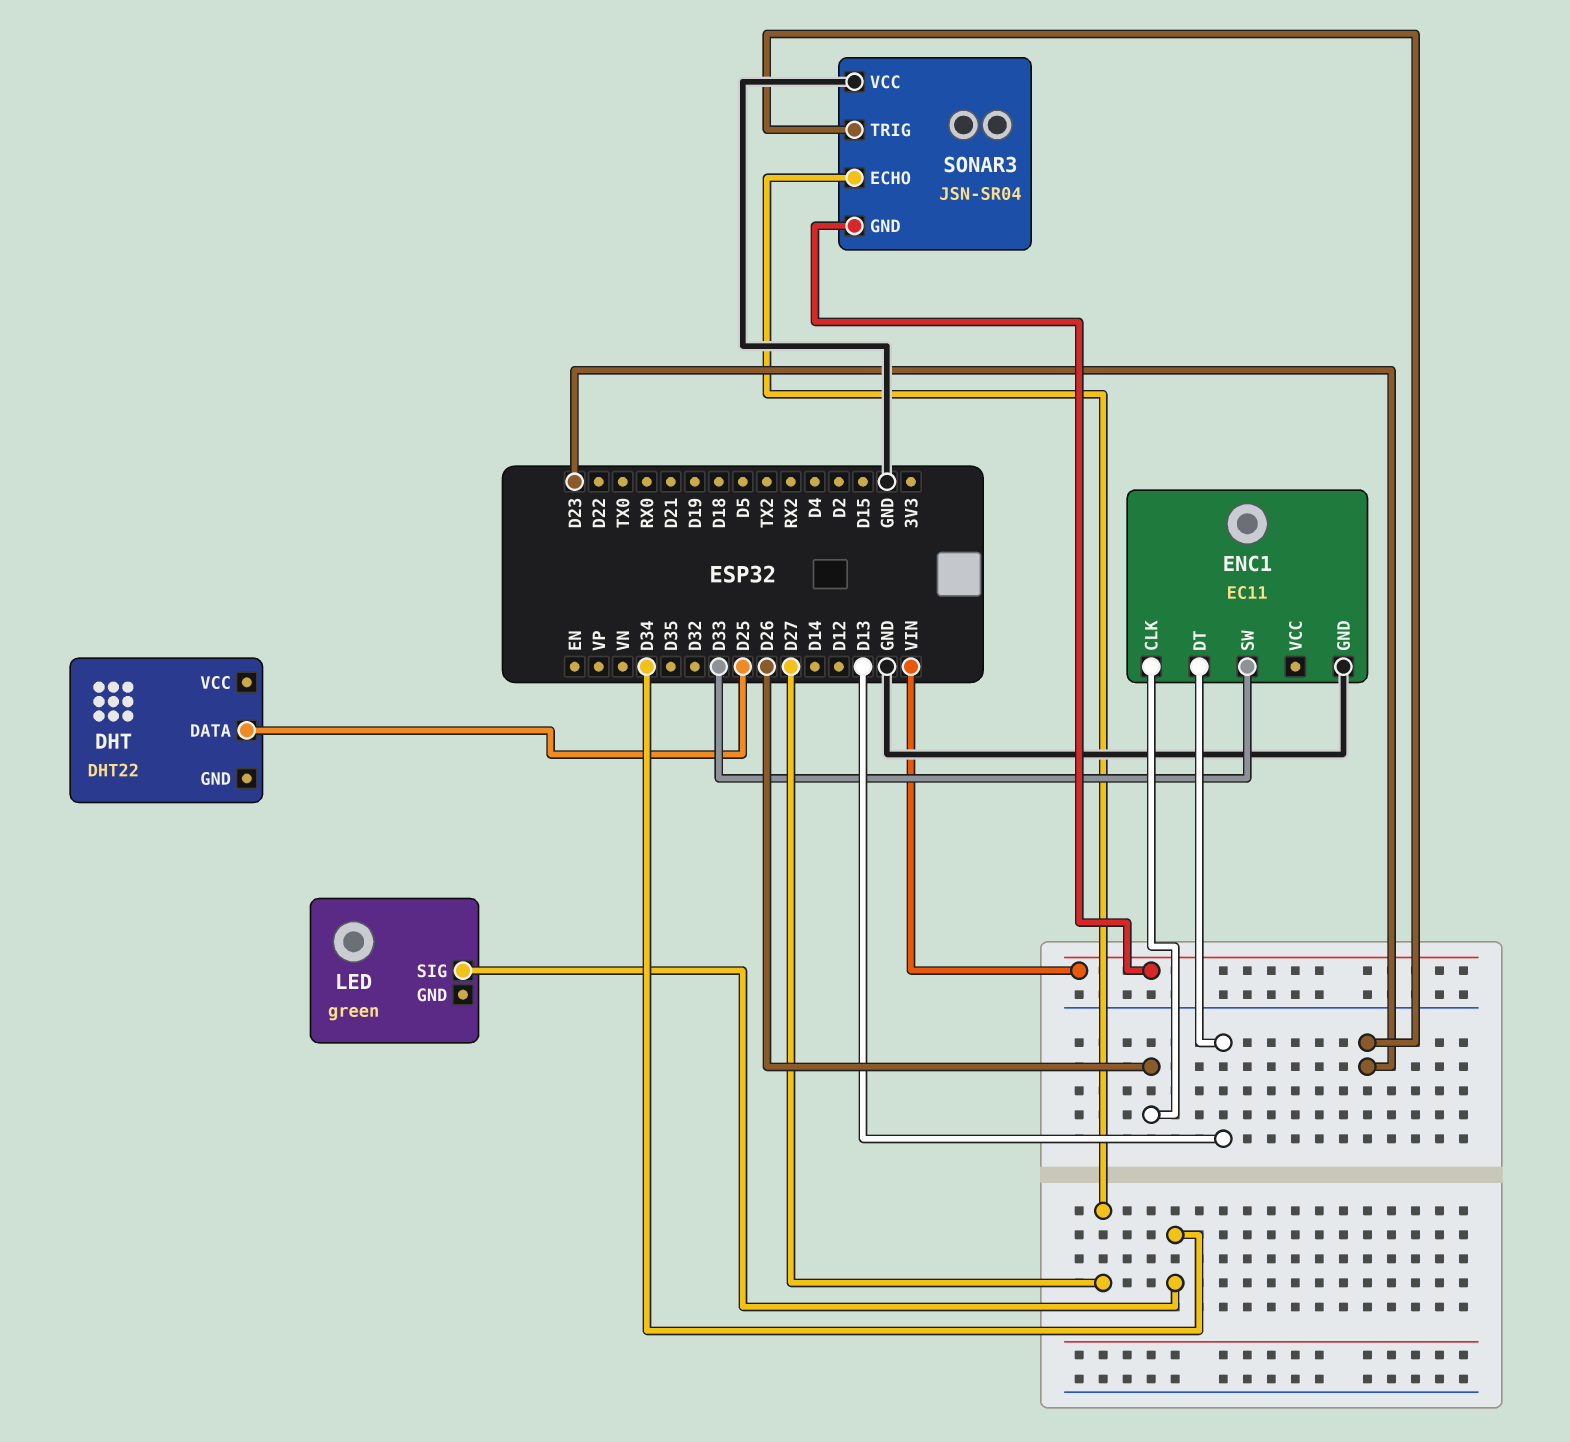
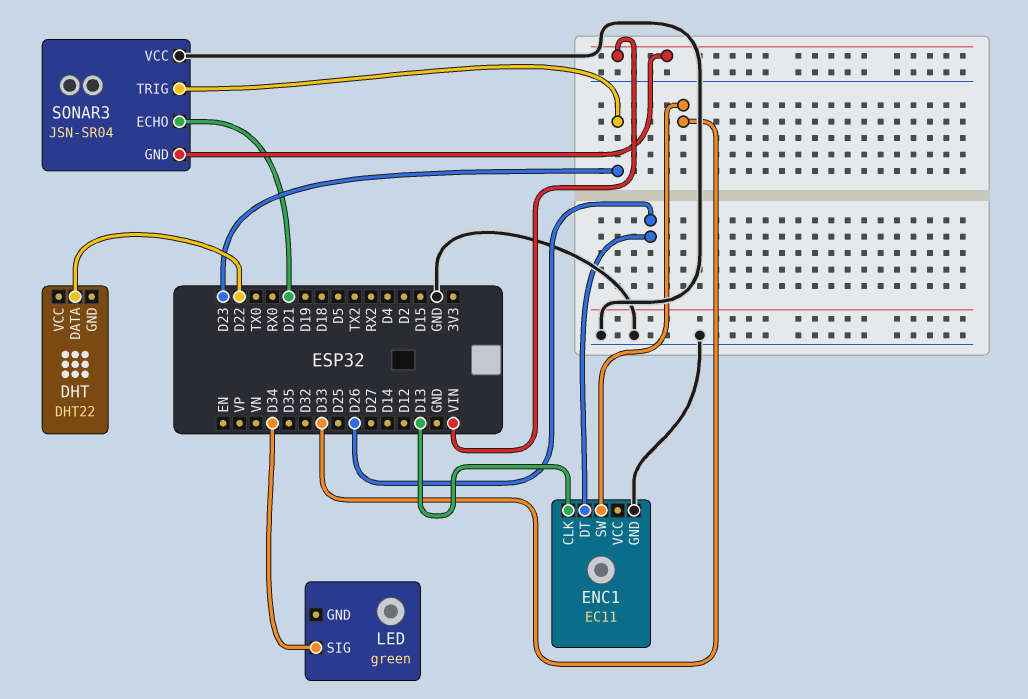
DHT pin DATA: D25 -> D22
ENC1 pin CLK: D26 -> D13
ENC1 pin DT: D13 -> D26
SONAR3 pin ECHO: D27 -> D21

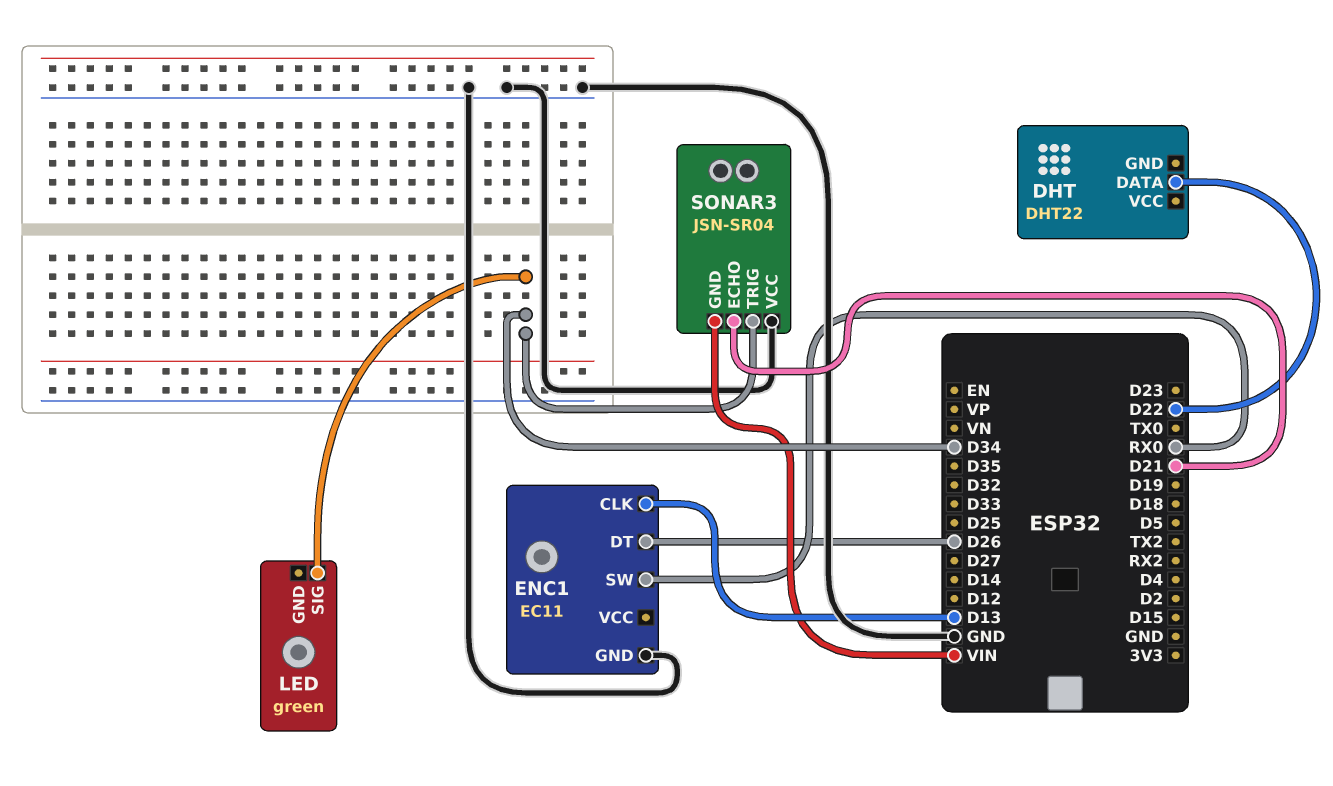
ENC1 pin SW: D33 -> RX0
SONAR3 pin TRIG: D23 -> D34

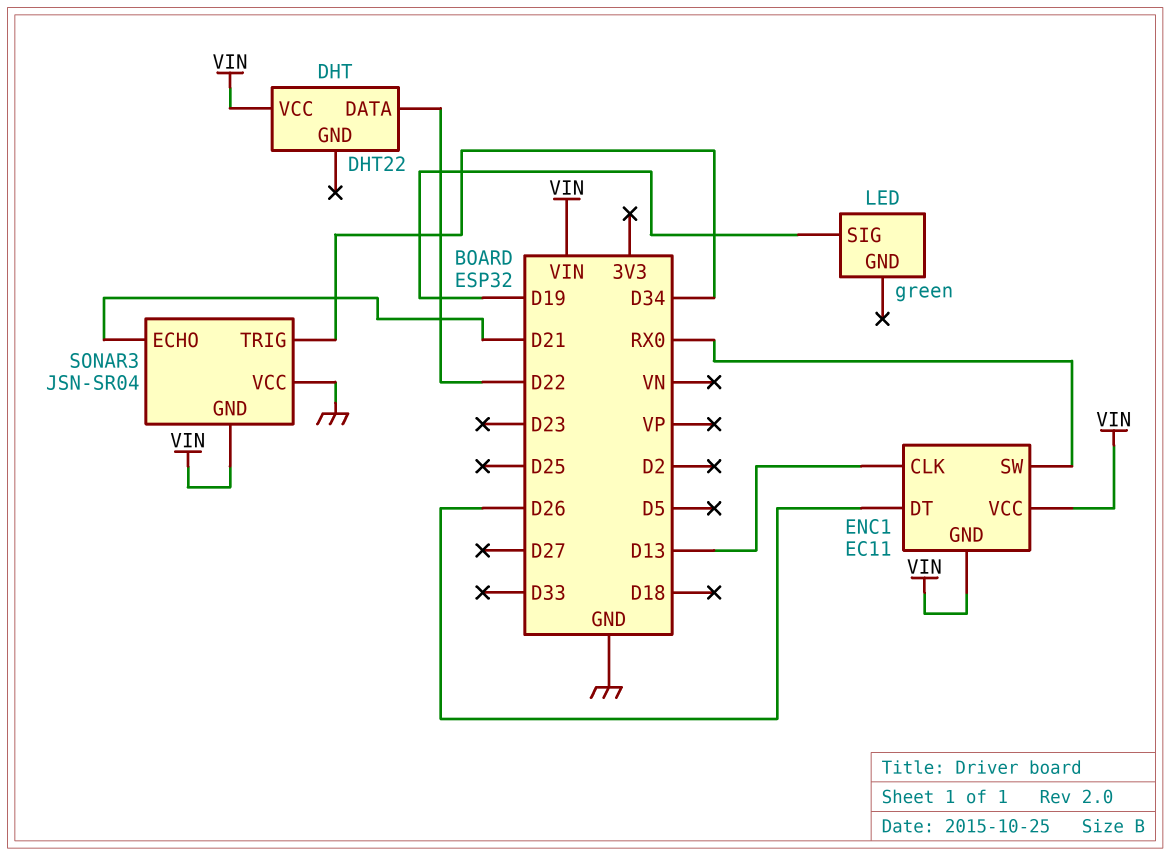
DHT pin VCC: none -> VIN
ENC1 pin GND: GND -> VIN
ENC1 pin VCC: none -> VIN
LED pin SIG: D34 -> D19

